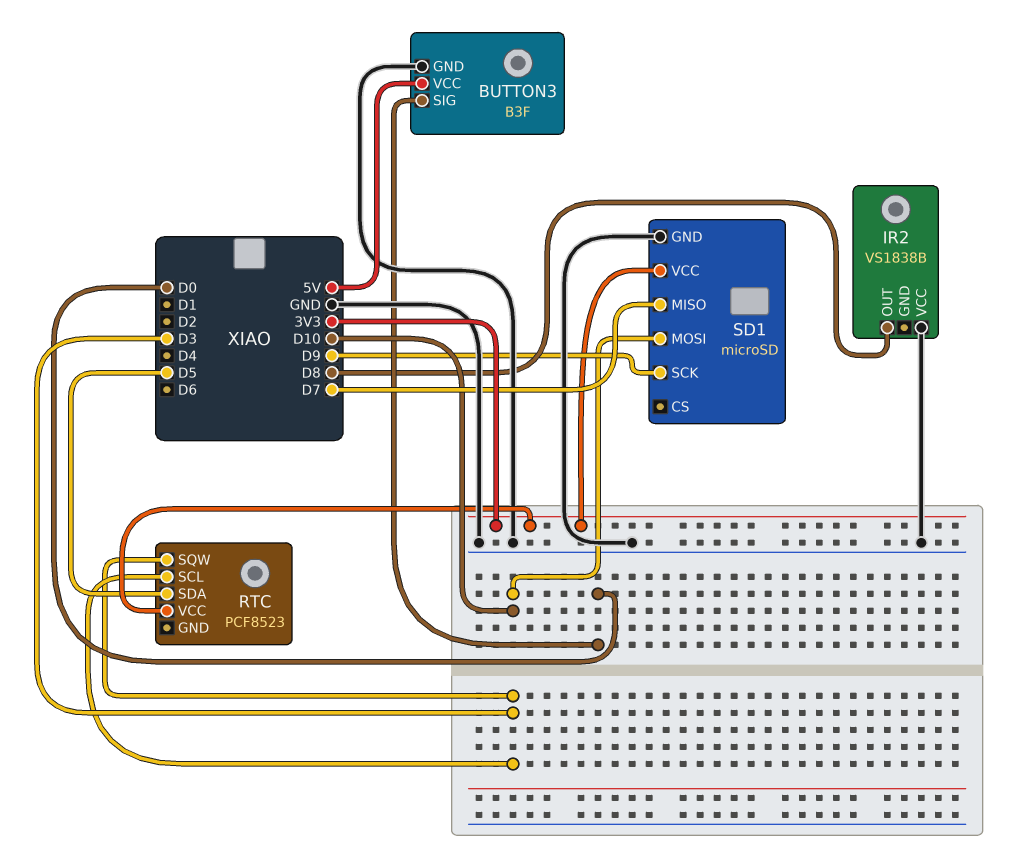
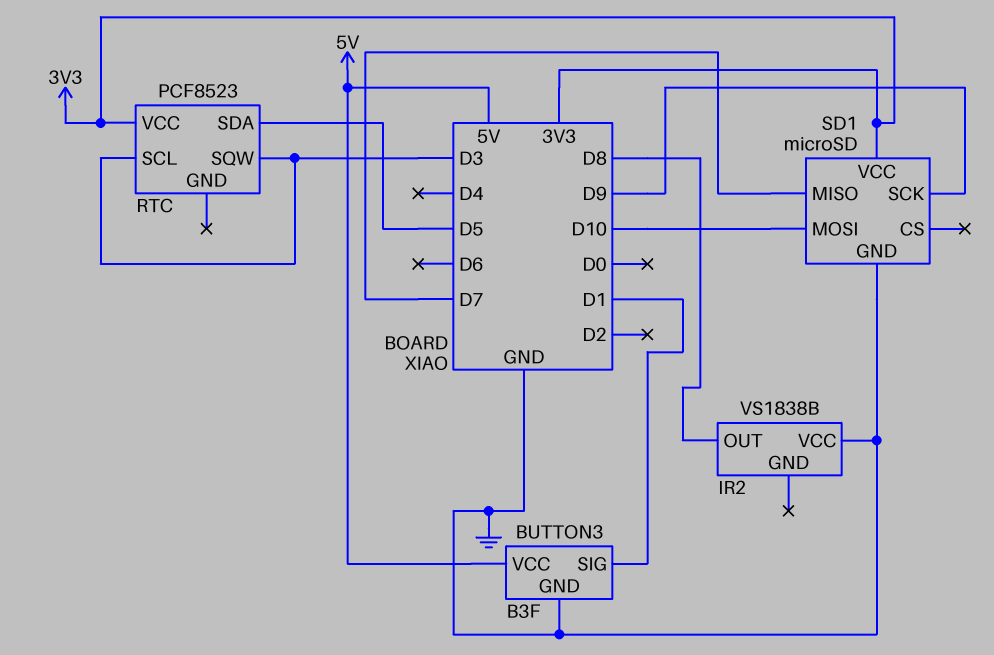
BUTTON3 pin SIG: D0 -> D1

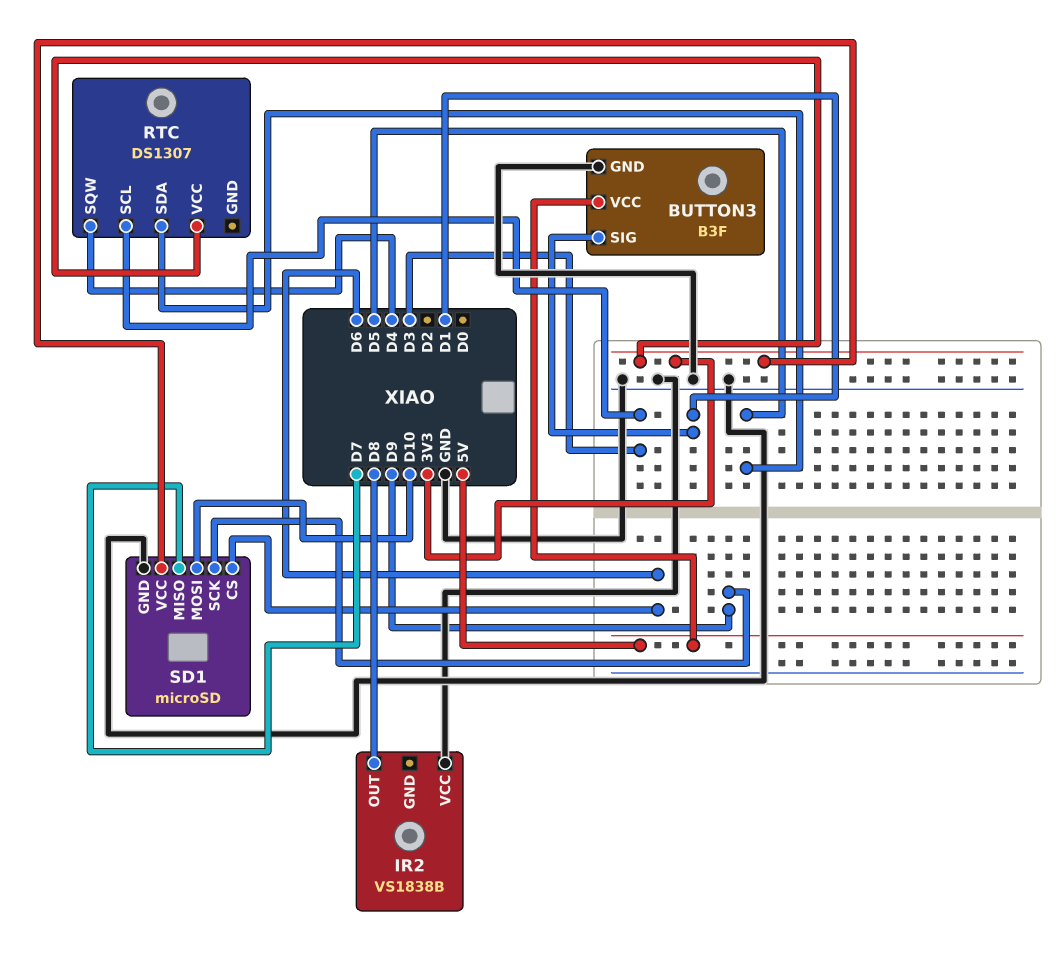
RTC: PCF8523 -> DS1307
RTC pin SQW: D3 -> D4
SD1 pin CS: none -> D6

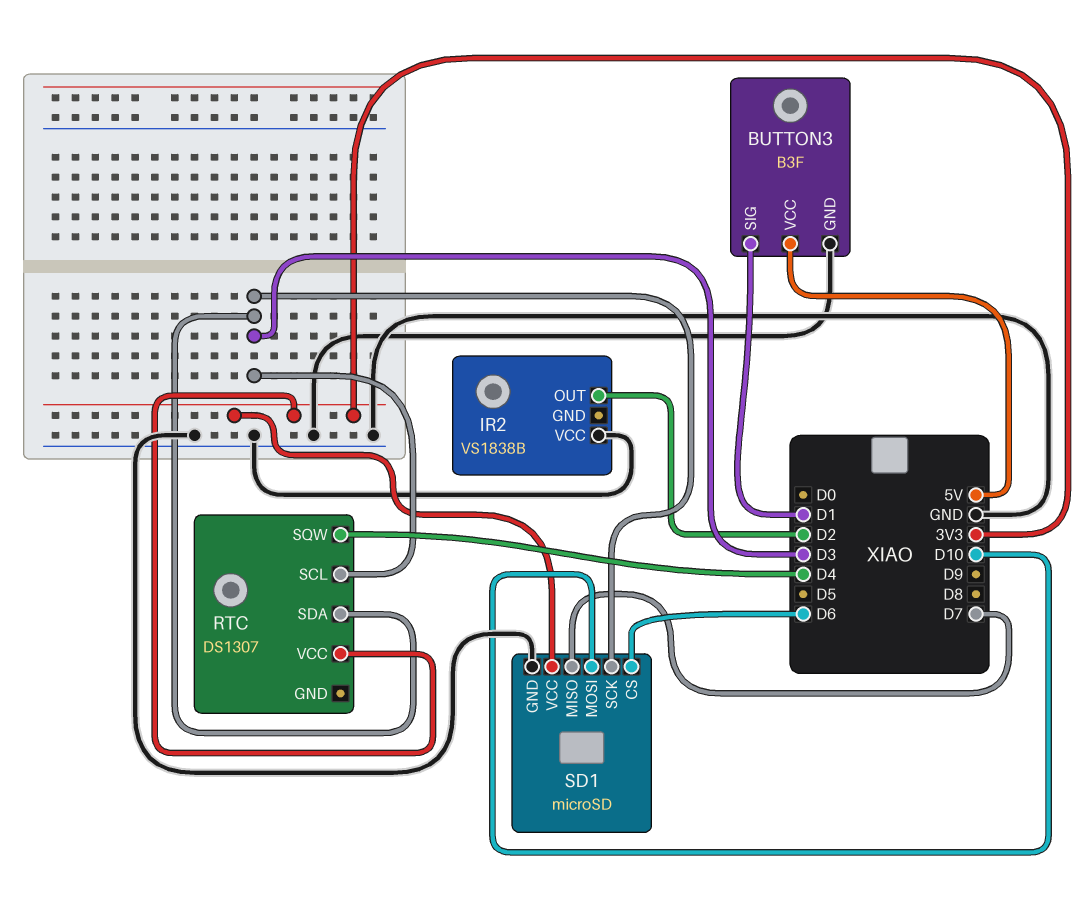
IR2 pin OUT: D8 -> D2
RTC pin SDA: D5 -> D3
SD1 pin SCK: D9 -> D3

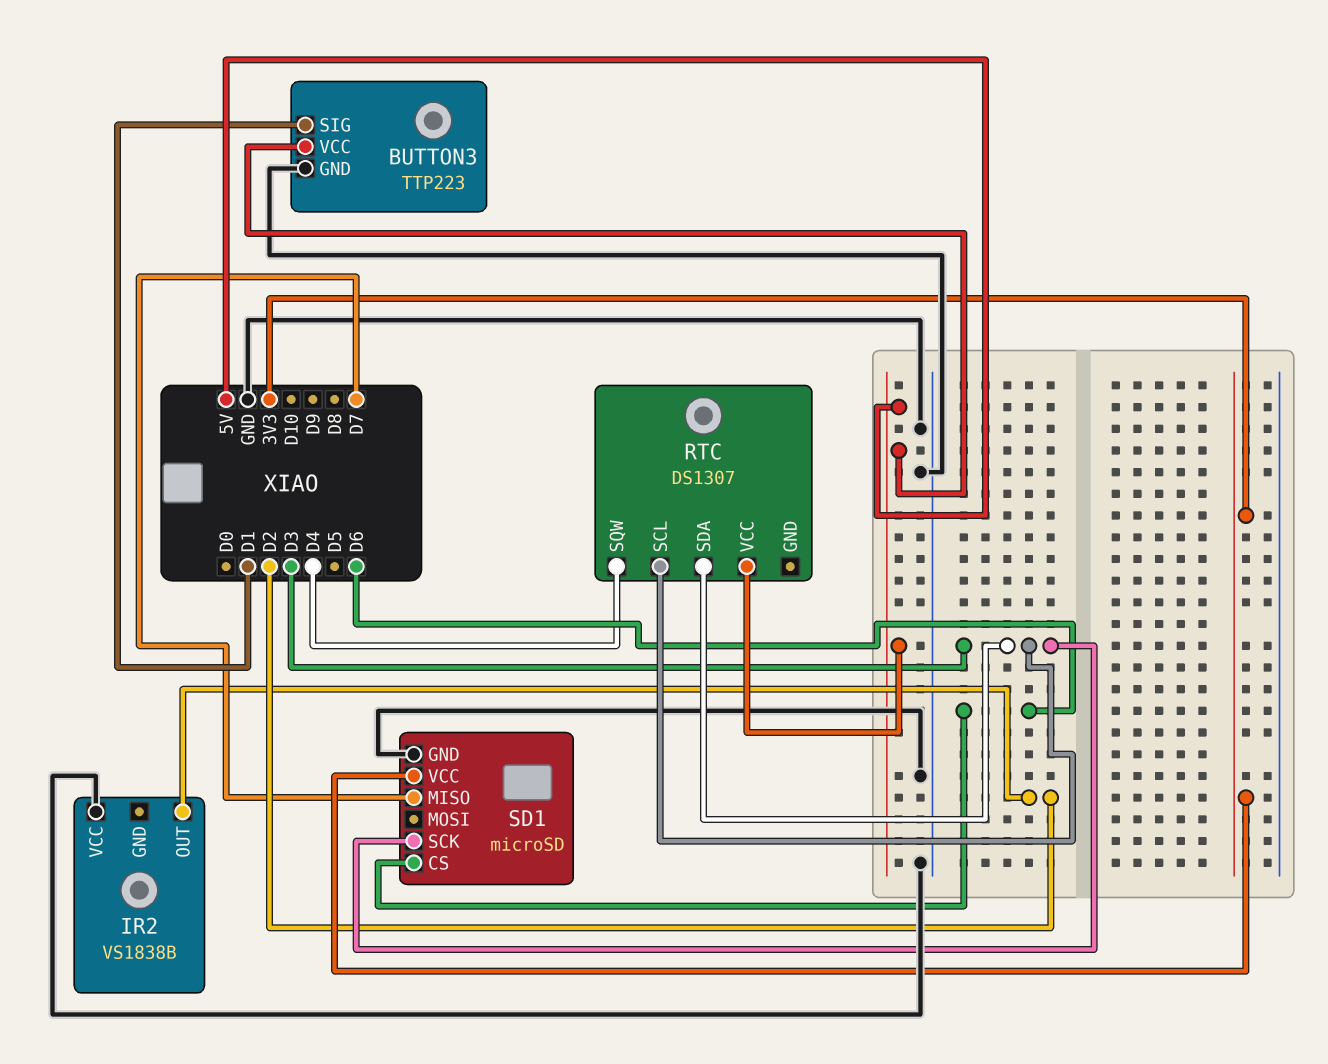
BUTTON3: B3F -> TTP223
RTC pin VCC: 3V3 -> 5V
SD1 pin MOSI: D10 -> none

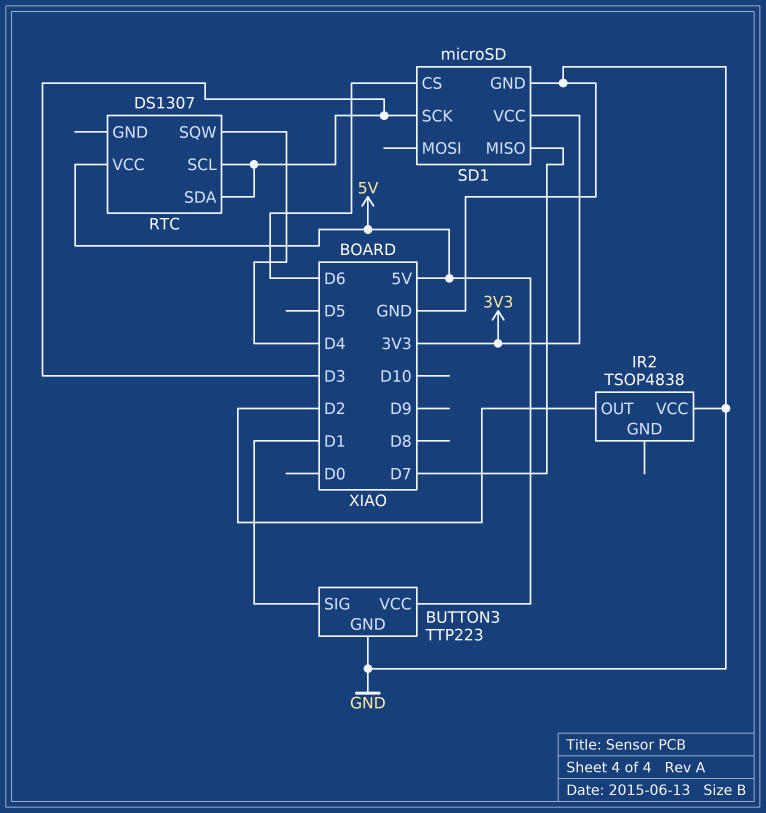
IR2: VS1838B -> TSOP4838

